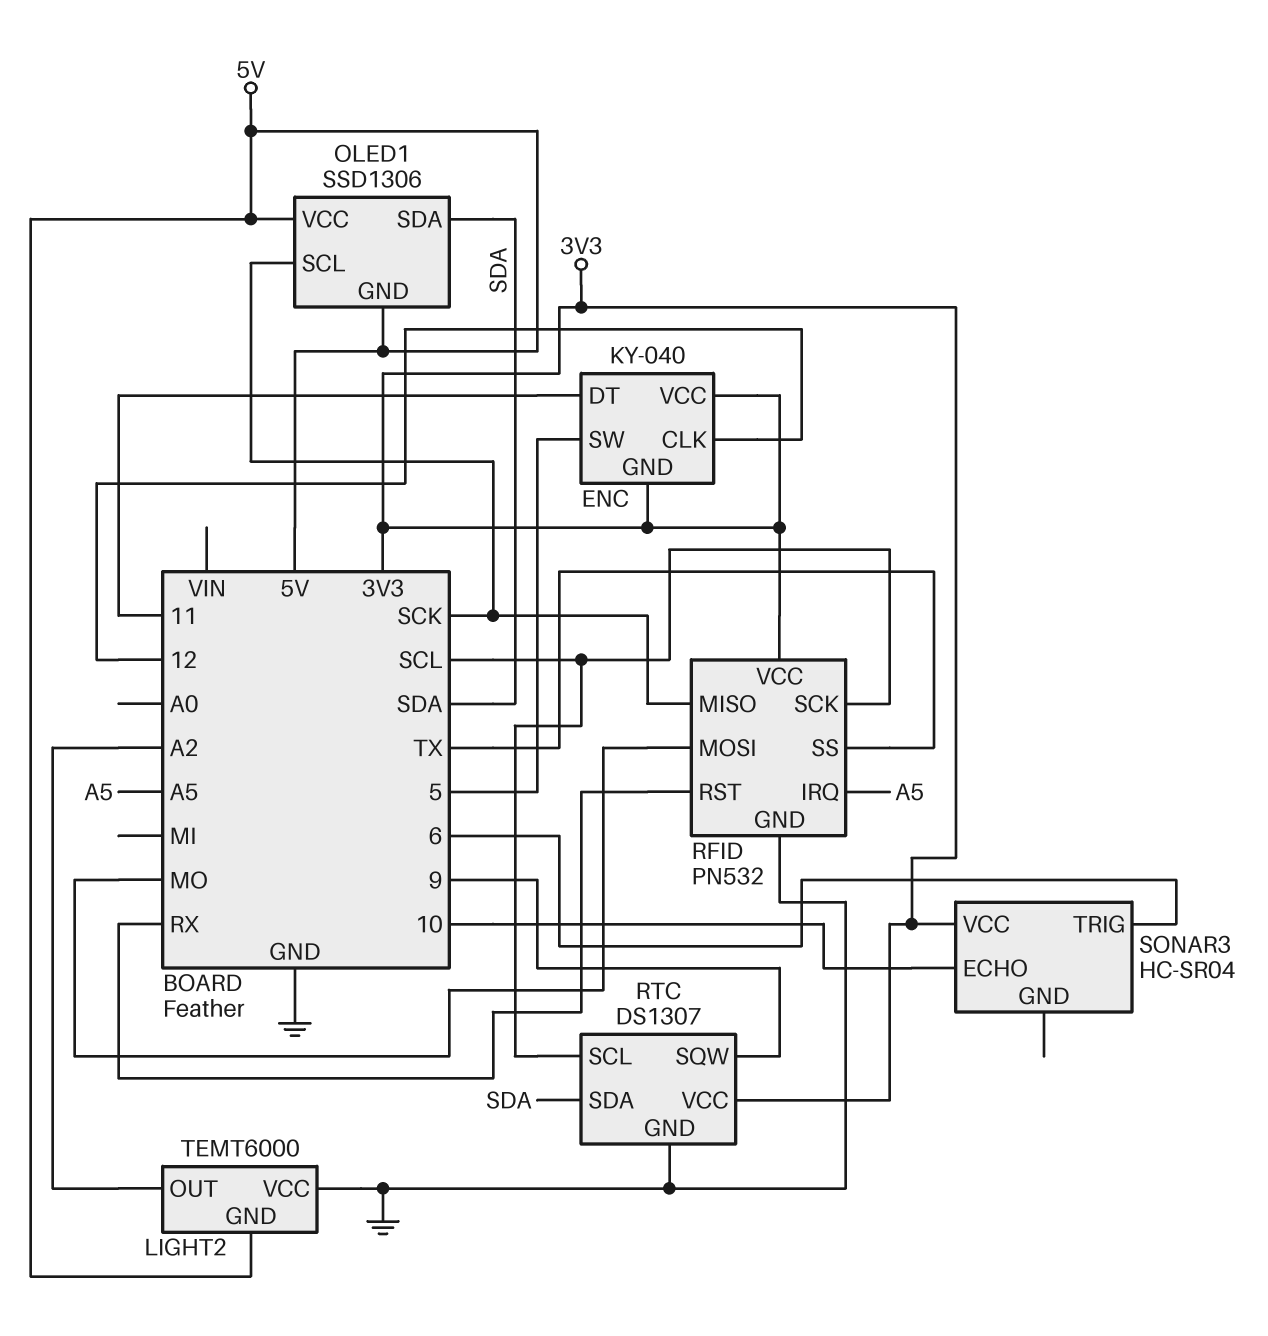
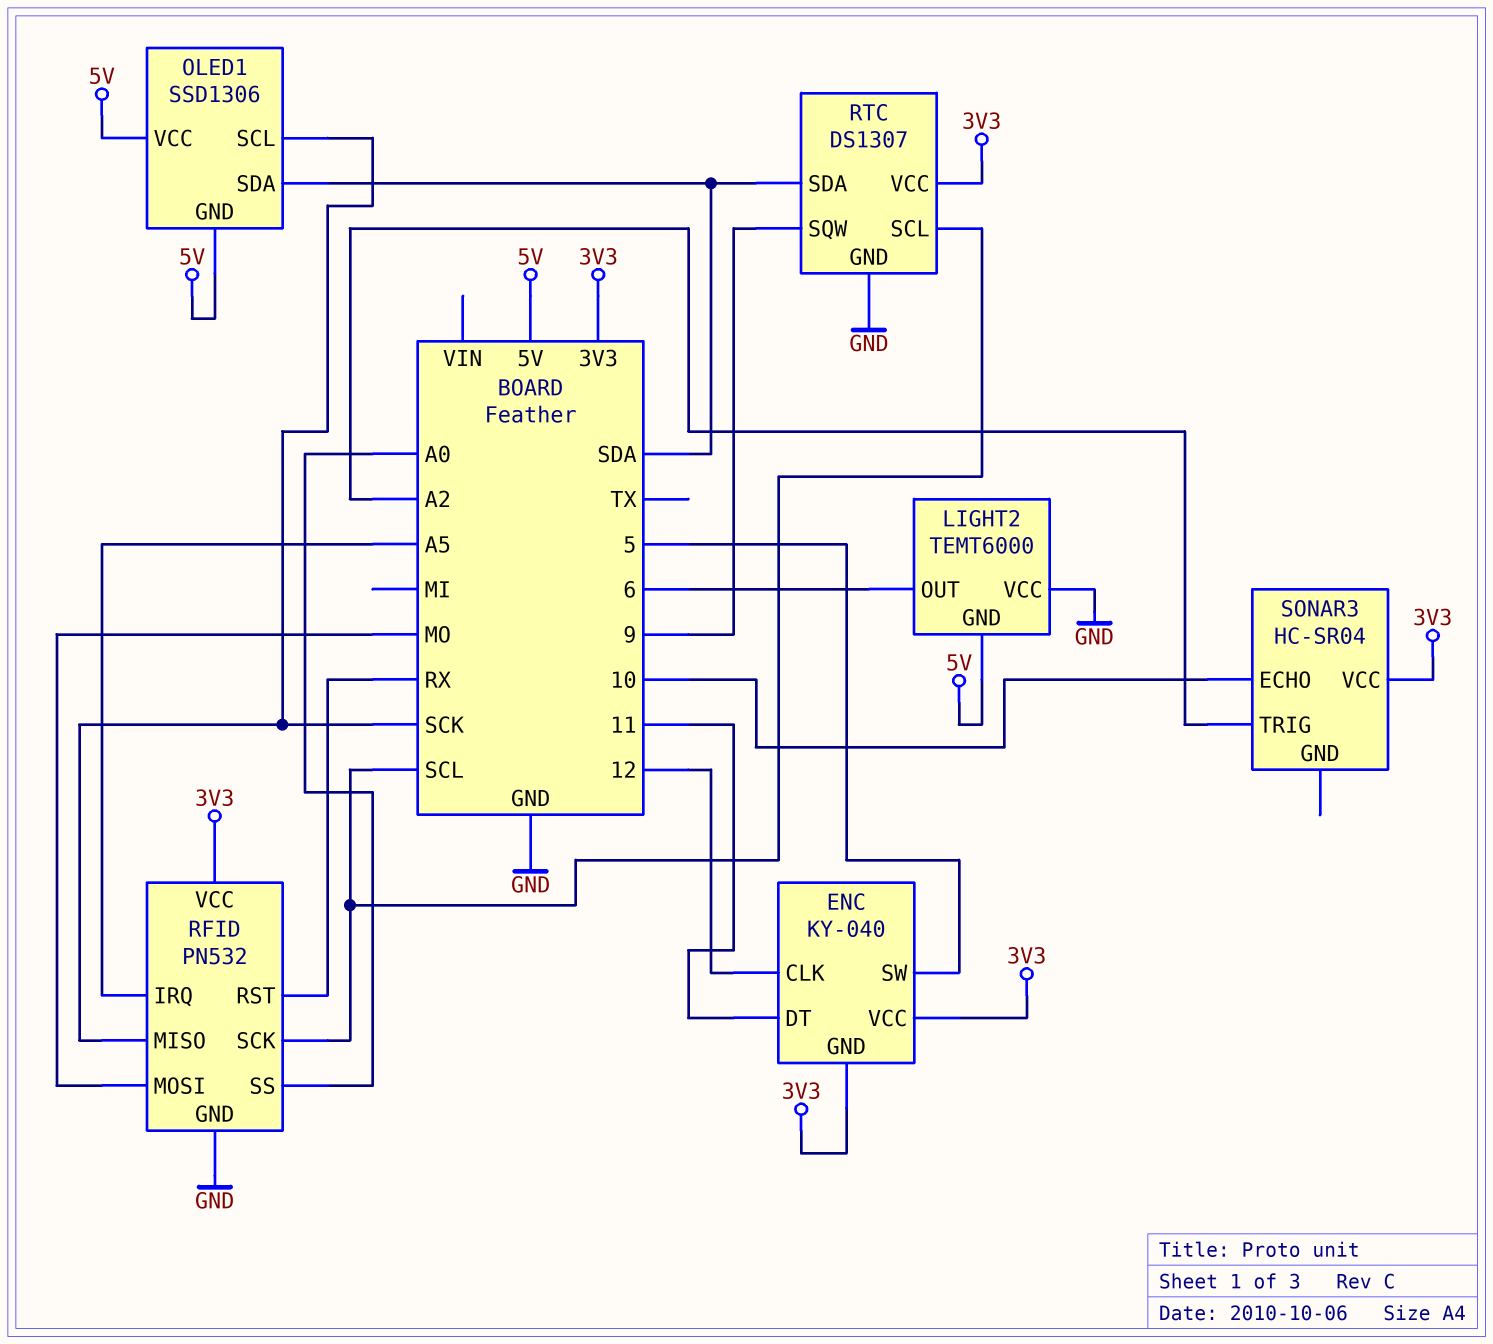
LIGHT2 pin OUT: A2 -> 6
RFID pin SS: TX -> A0
SONAR3 pin TRIG: 6 -> A2

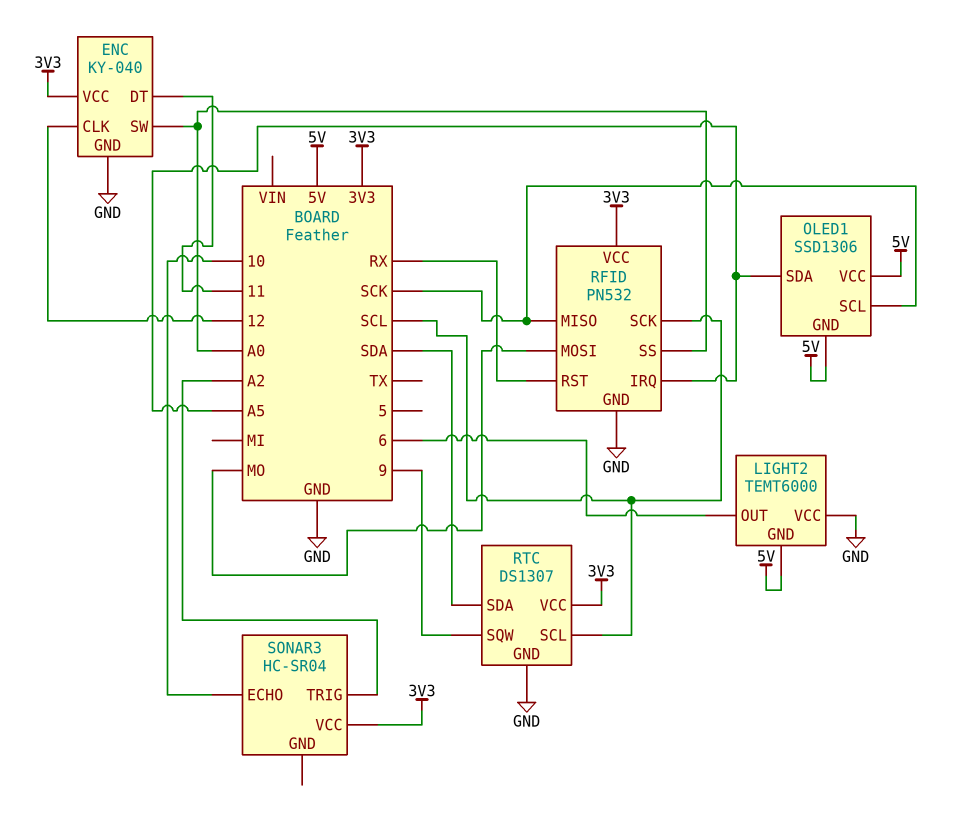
ENC pin GND: 3V3 -> GND
ENC pin SW: 5 -> A0
OLED1 pin SDA: SDA -> A5

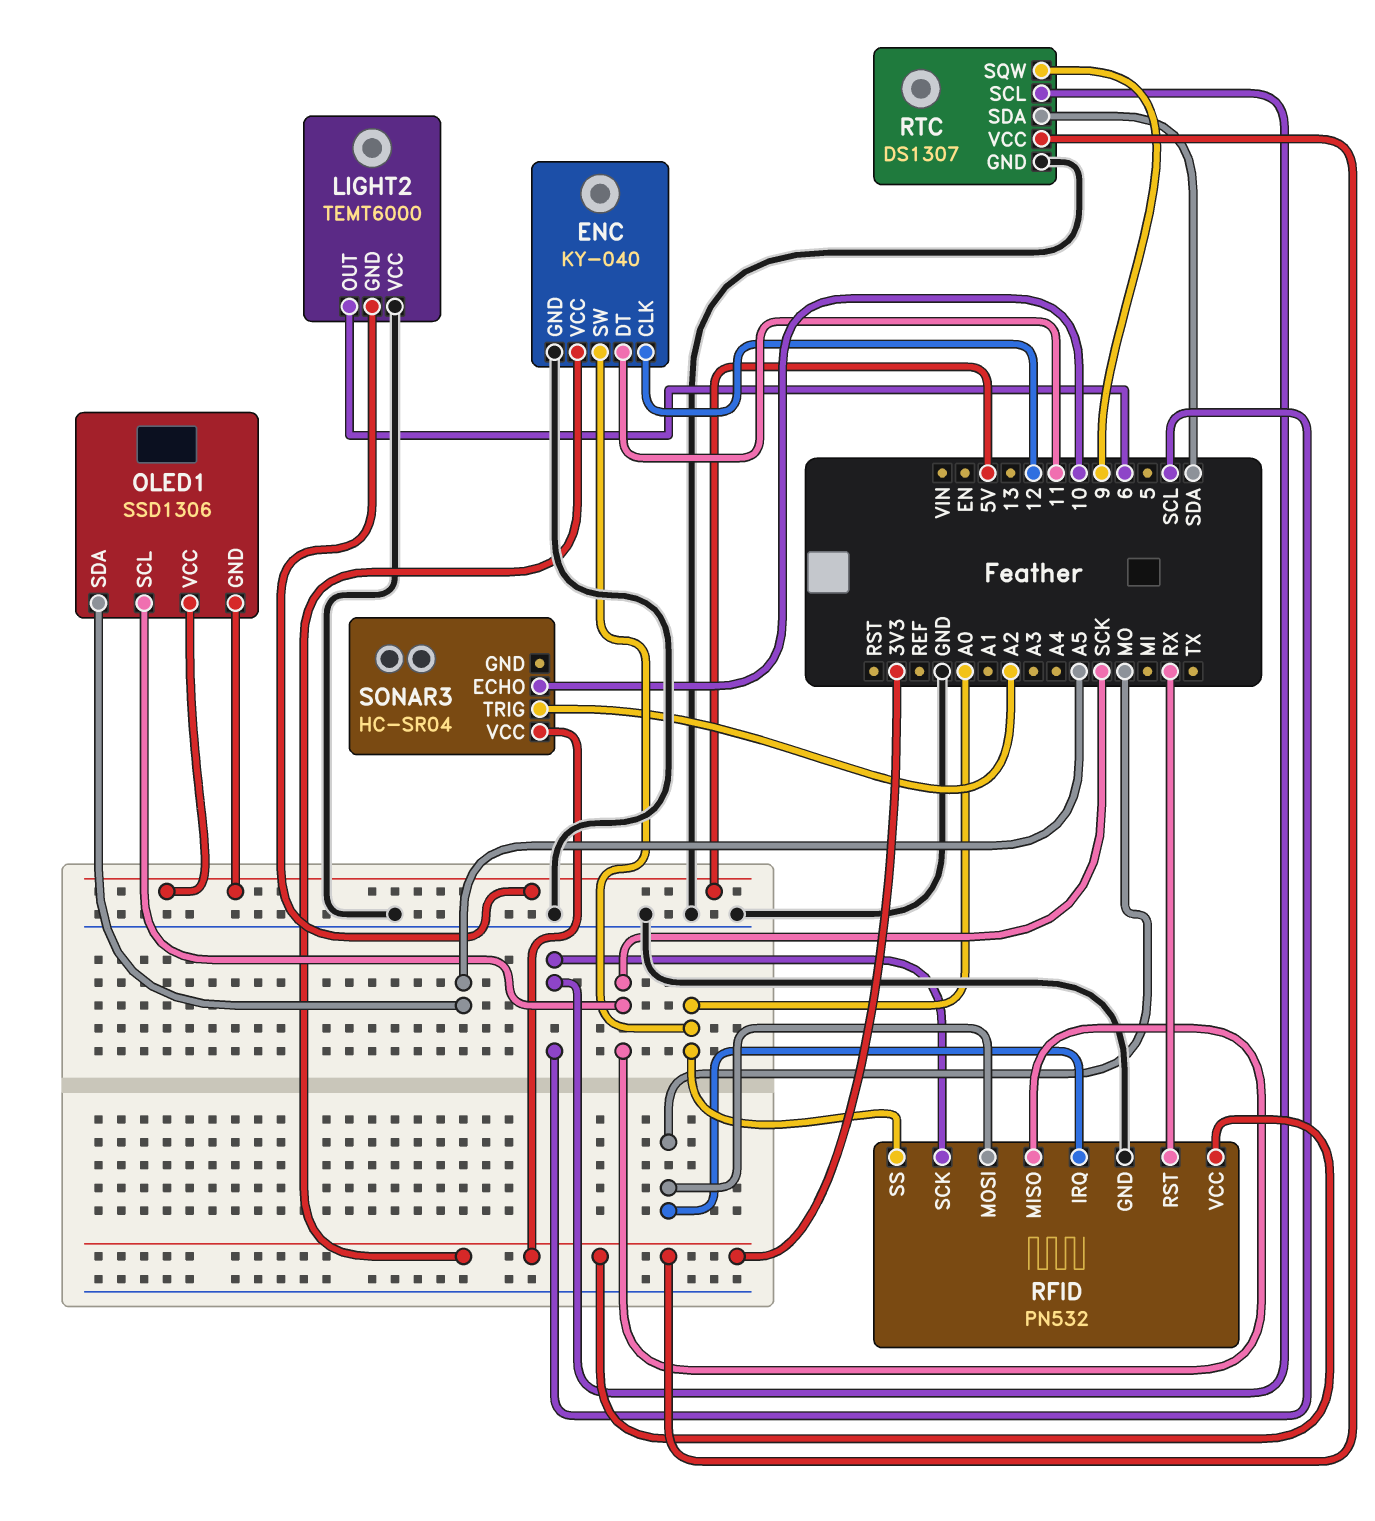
RFID pin IRQ: A5 -> MO

